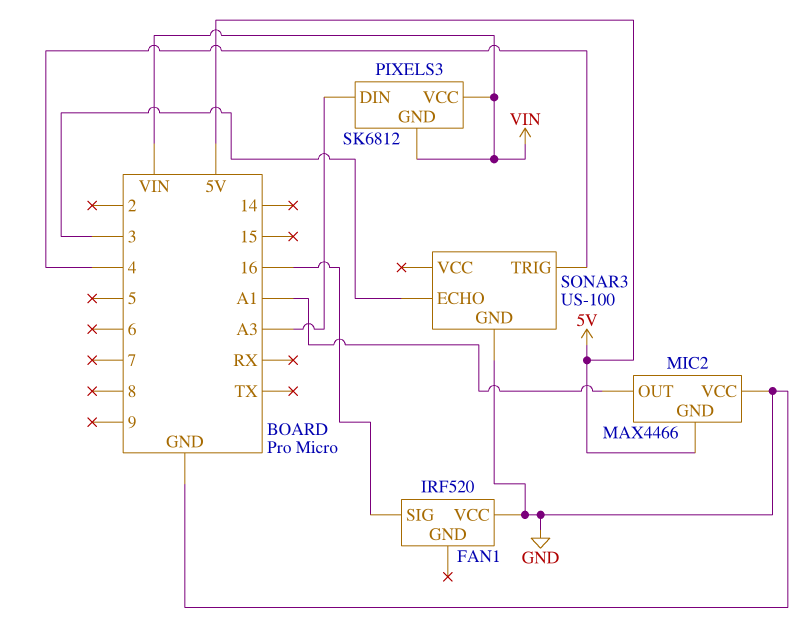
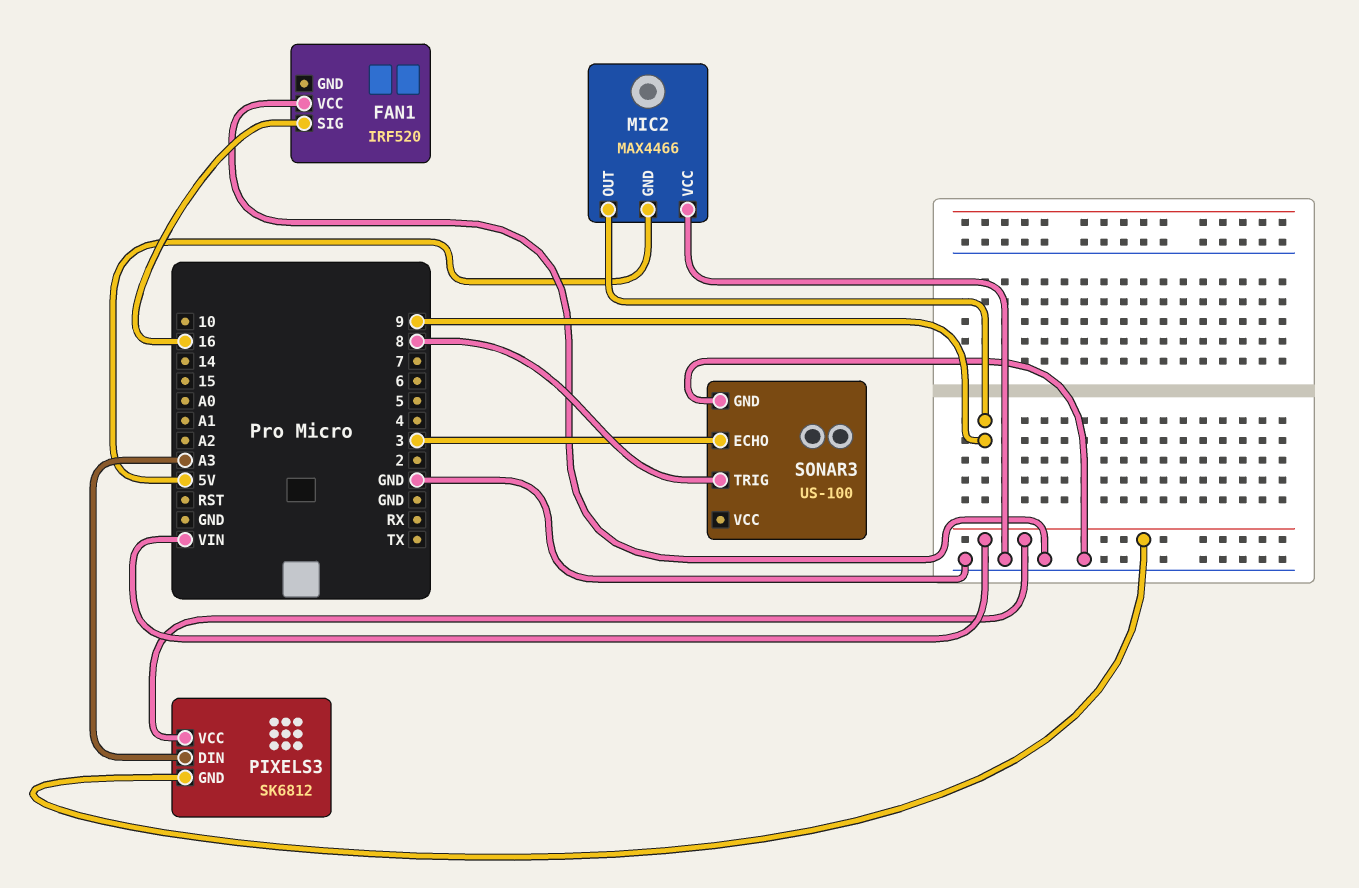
MIC2 pin OUT: A1 -> 9
SONAR3 pin TRIG: 4 -> 8

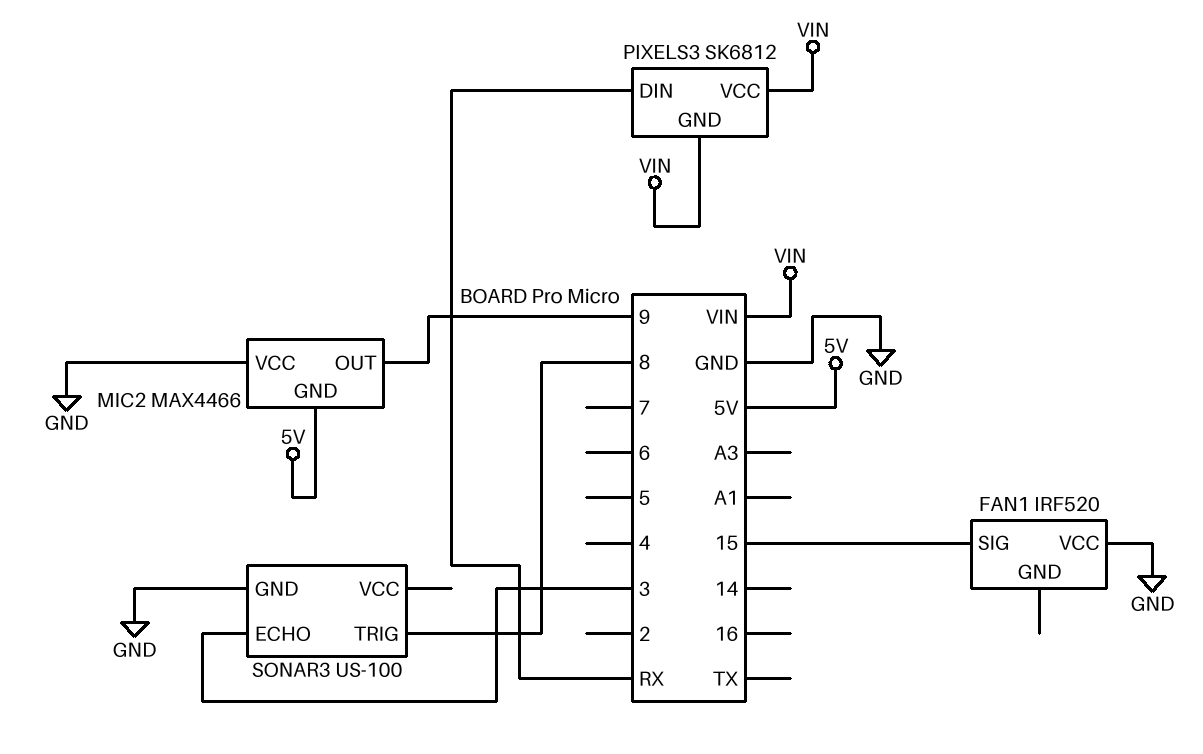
FAN1 pin SIG: 16 -> 15
PIXELS3 pin DIN: A3 -> RX

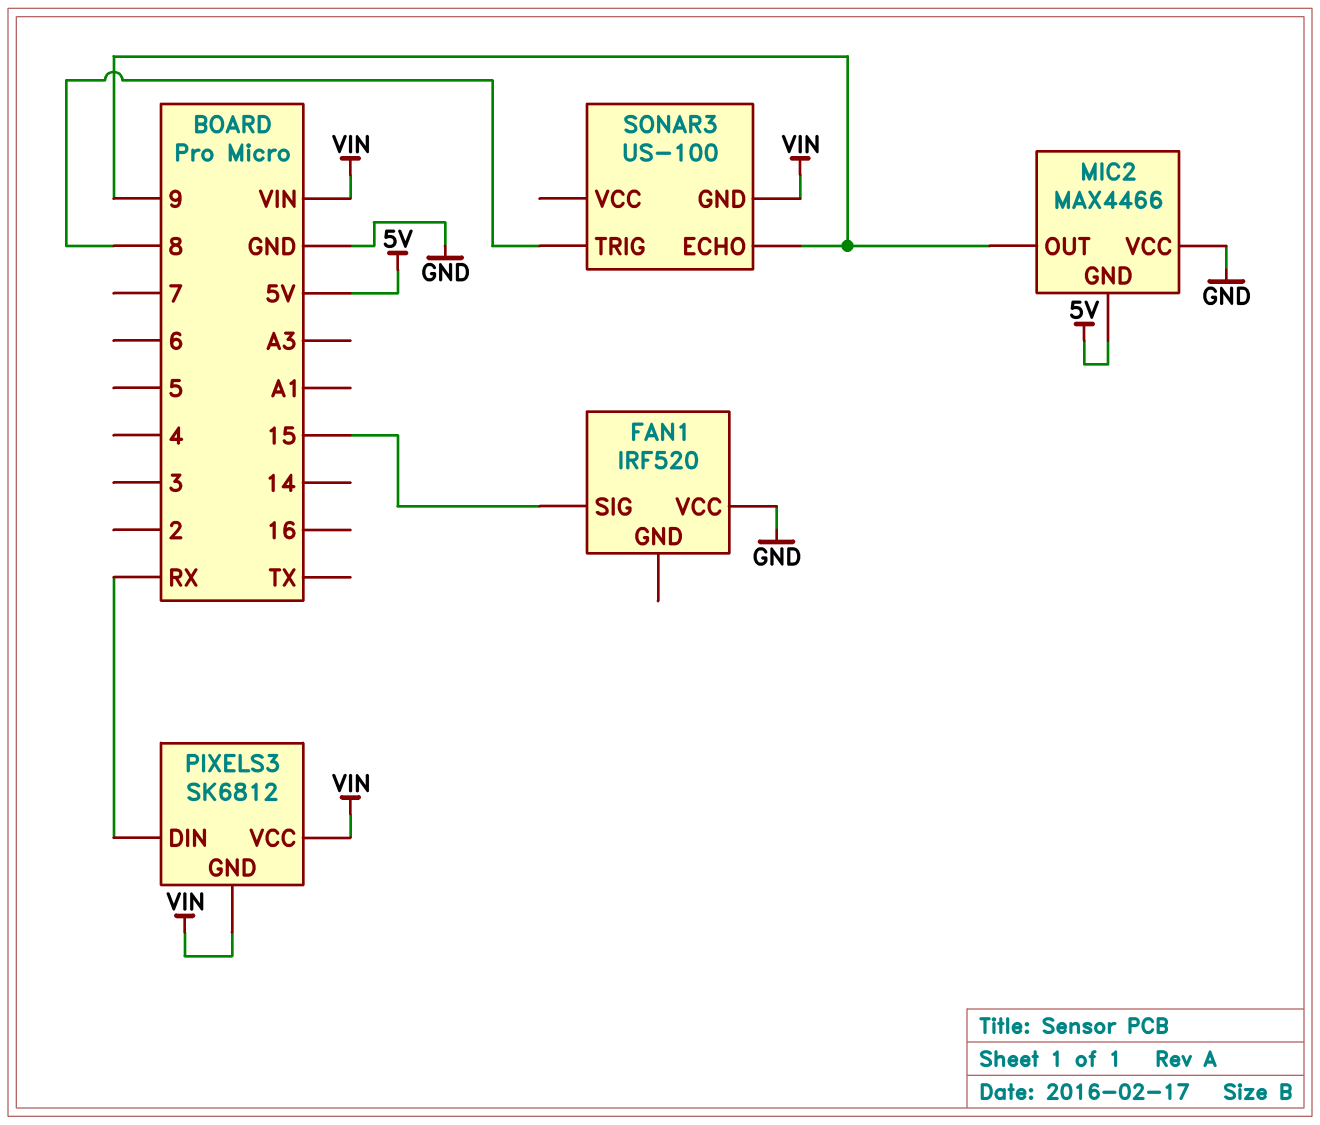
SONAR3 pin ECHO: 3 -> 9
SONAR3 pin GND: GND -> VIN

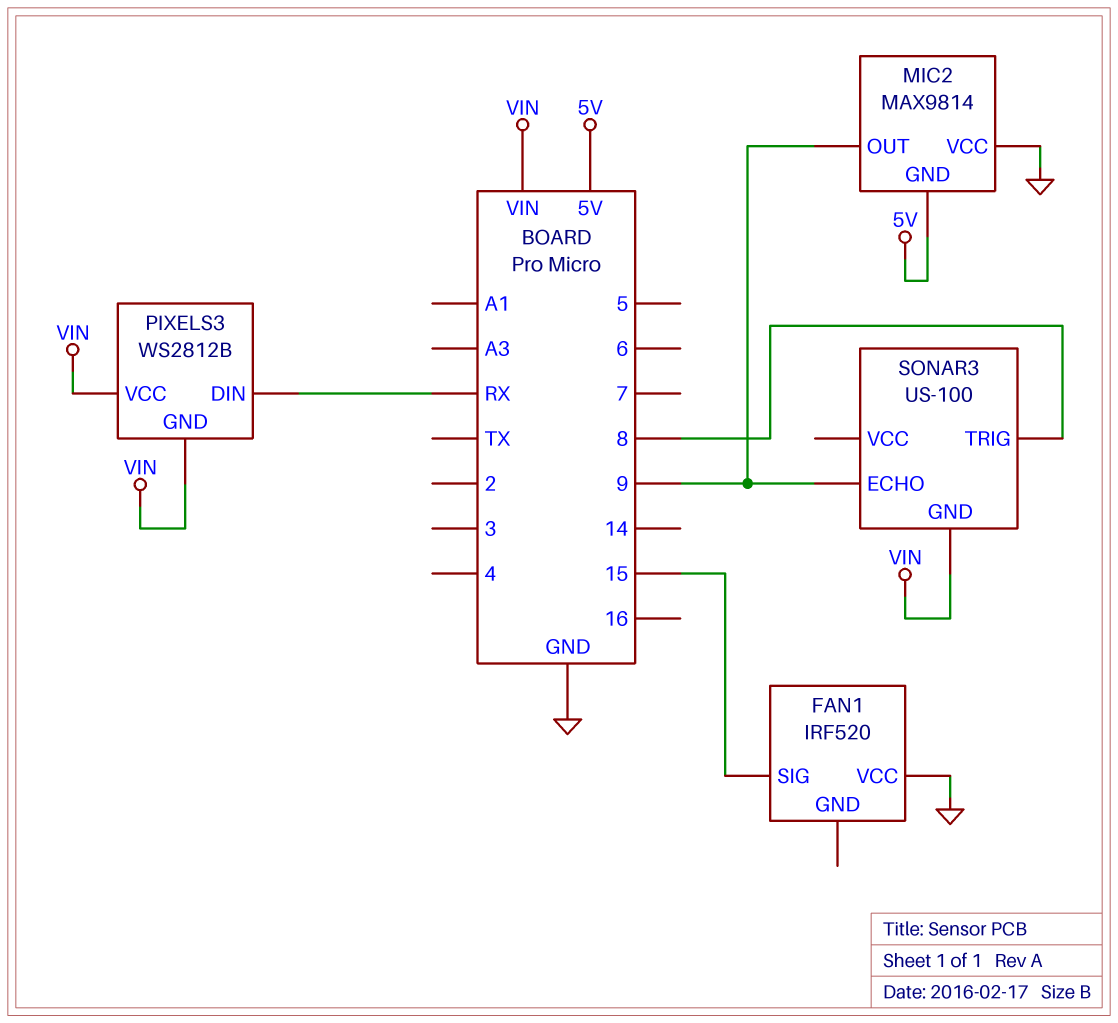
MIC2: MAX4466 -> MAX9814
PIXELS3: SK6812 -> WS2812B

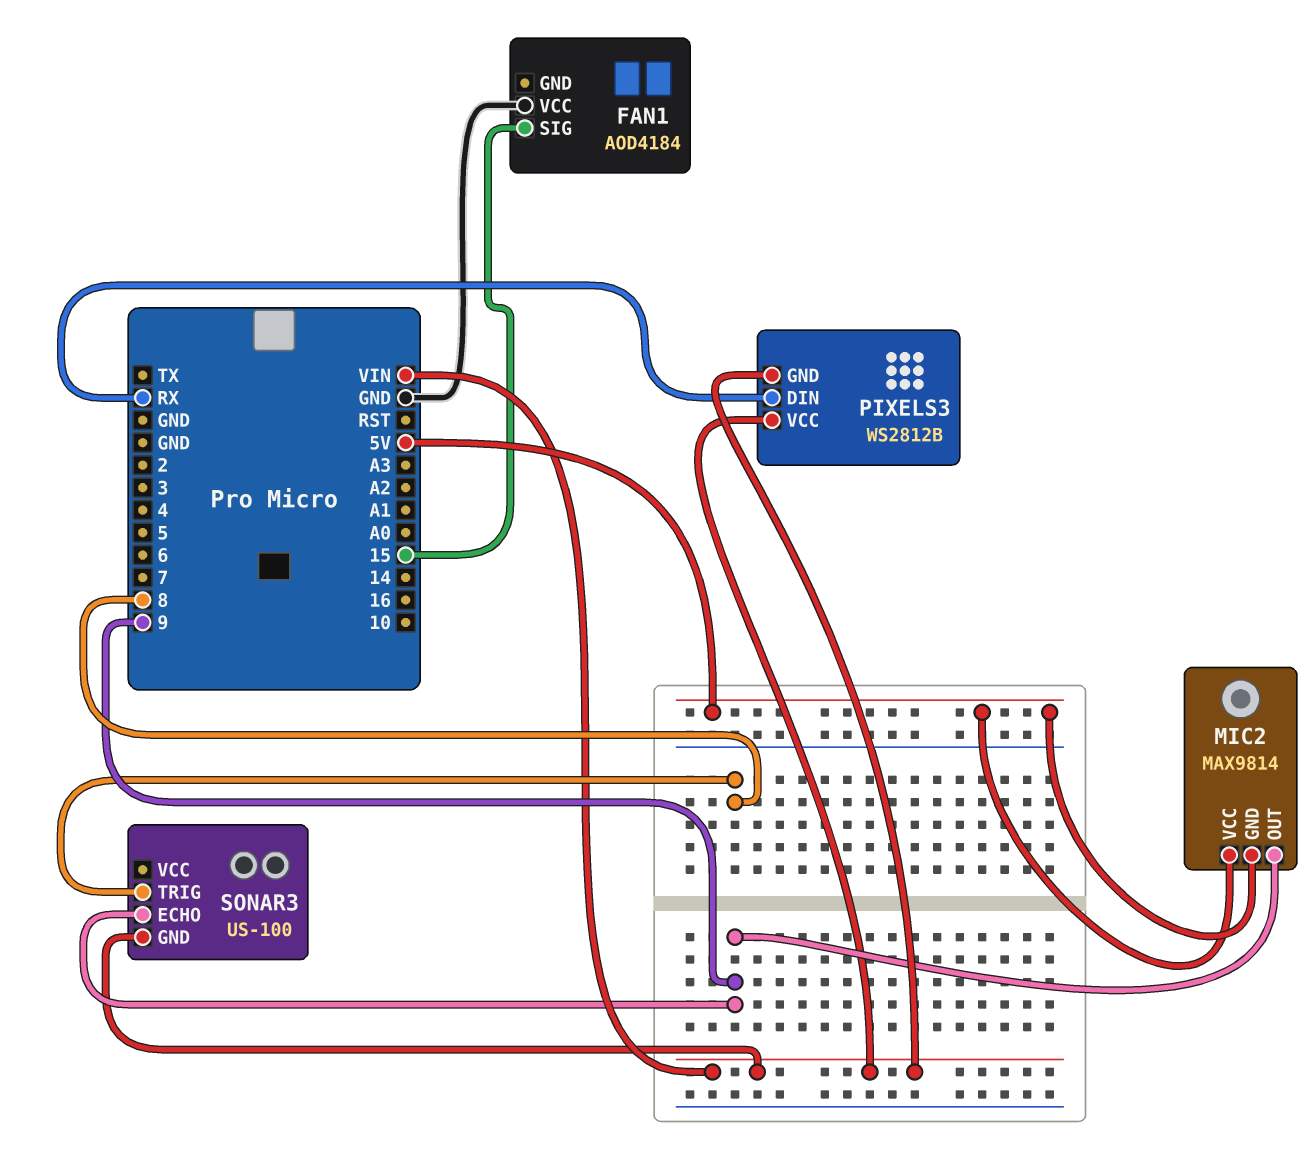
FAN1: IRF520 -> AOD4184
MIC2 pin VCC: GND -> 5V

